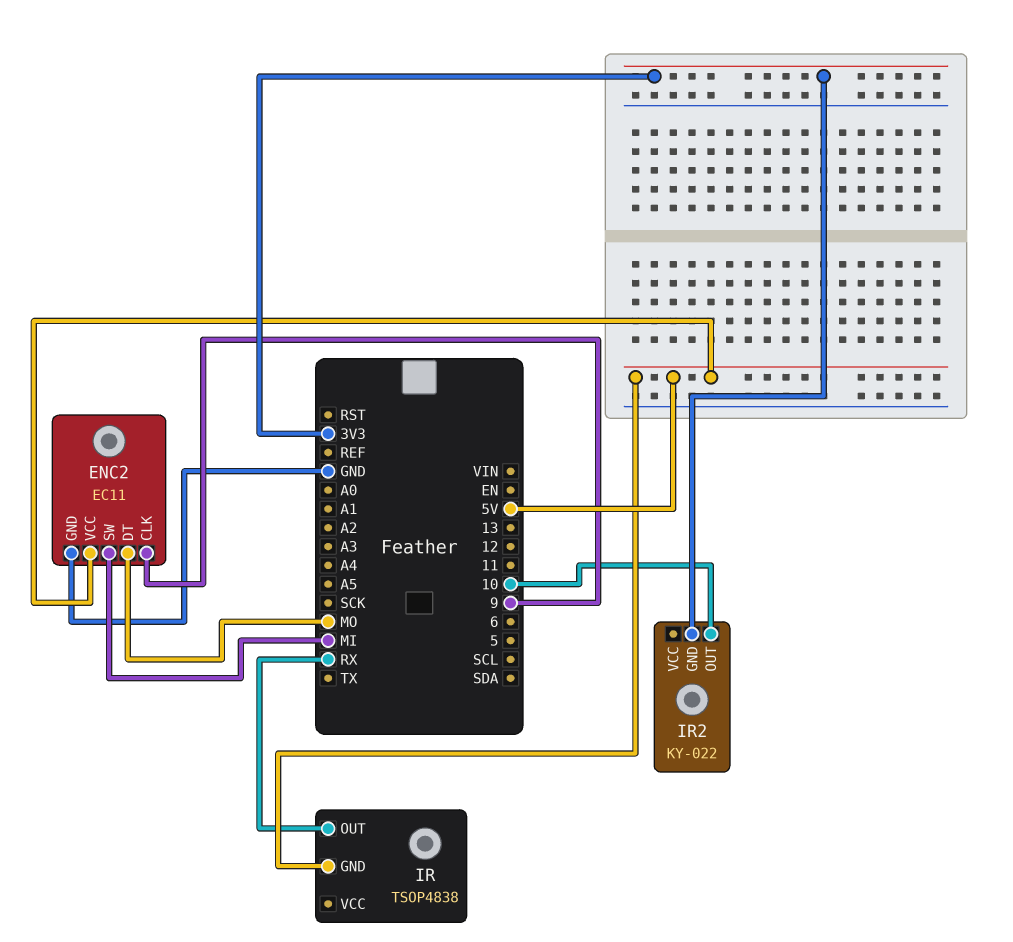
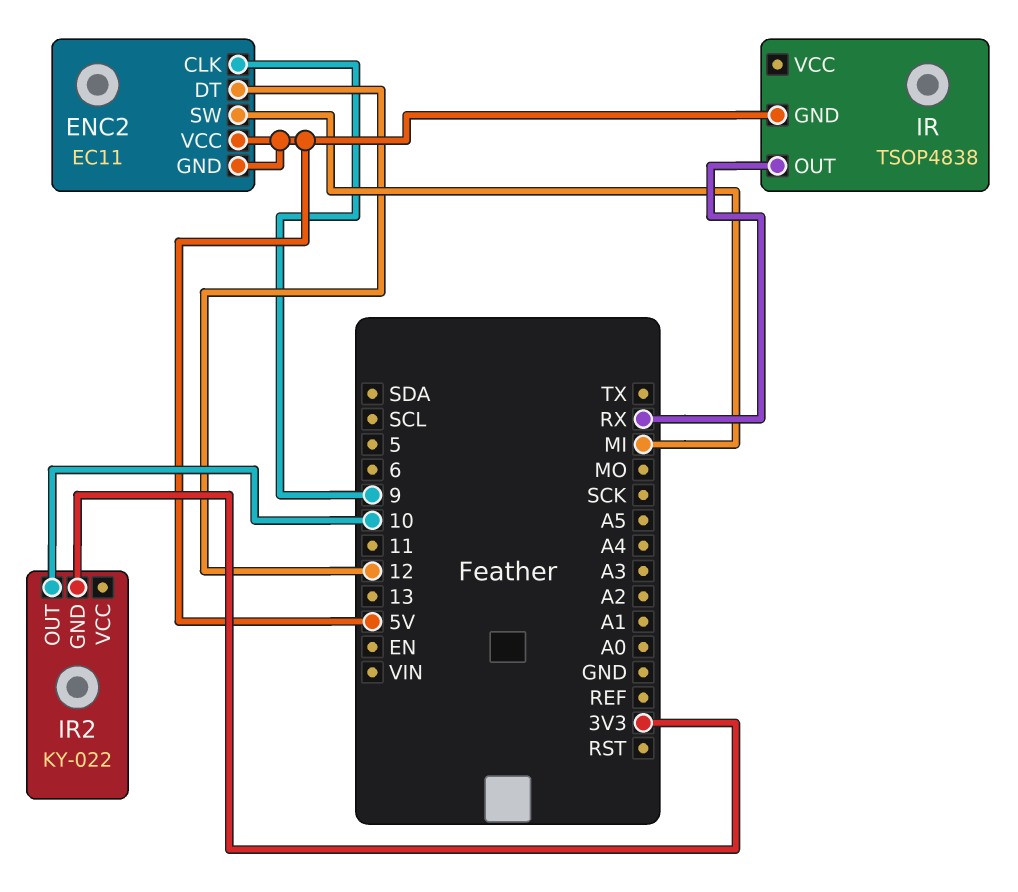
ENC2 pin DT: MO -> 12
ENC2 pin GND: GND -> 5V

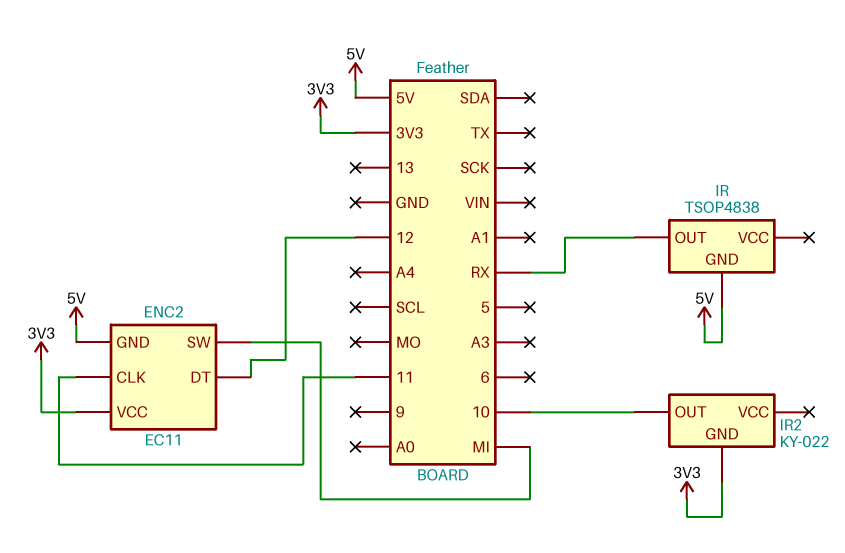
ENC2 pin CLK: 9 -> 11
ENC2 pin VCC: 5V -> 3V3

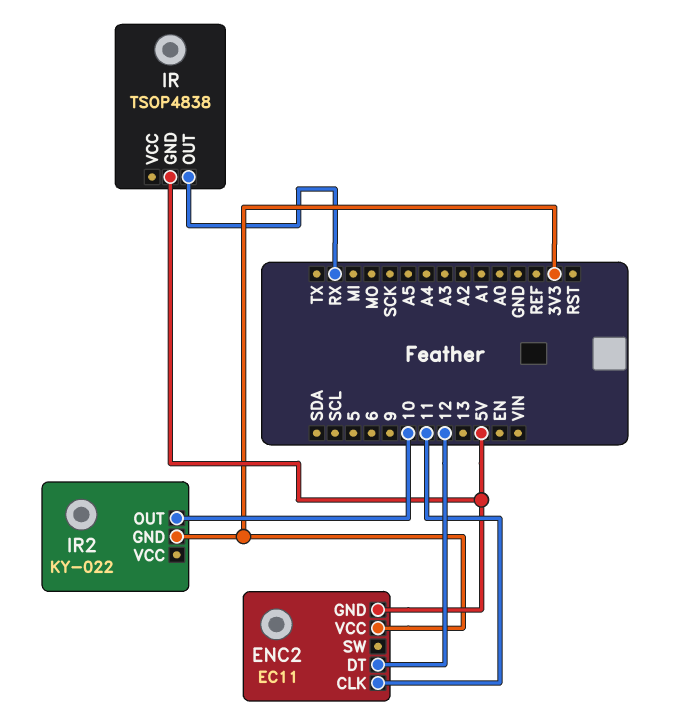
ENC2 pin SW: MI -> none

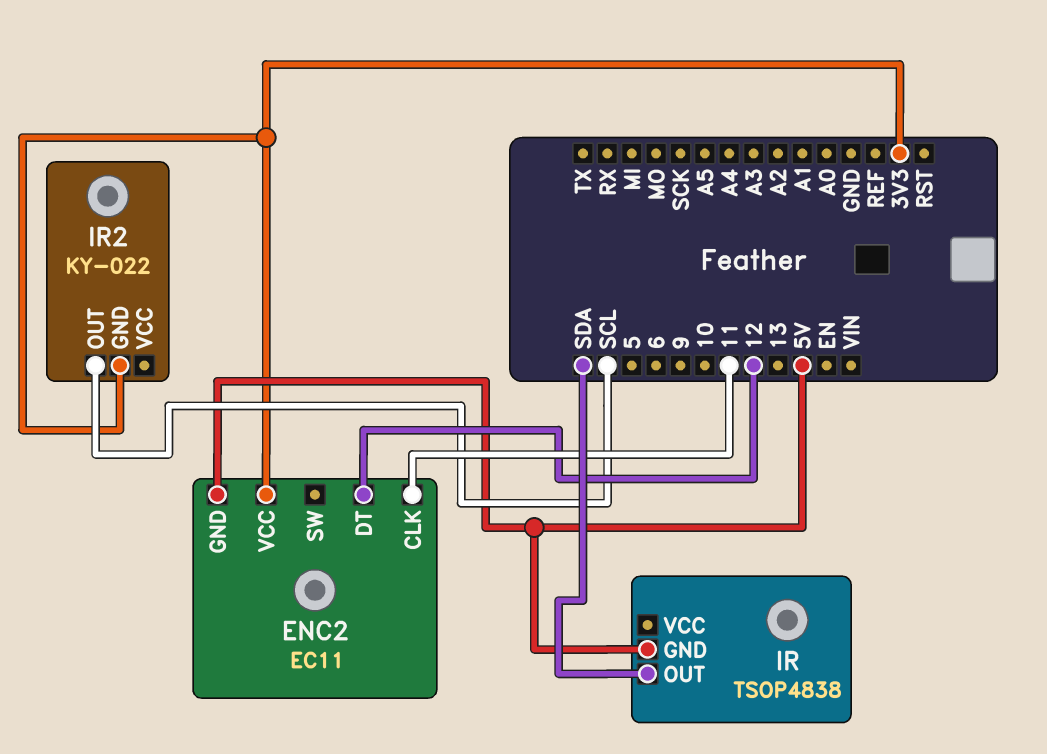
IR pin OUT: RX -> SDA
IR2 pin OUT: 10 -> SCL

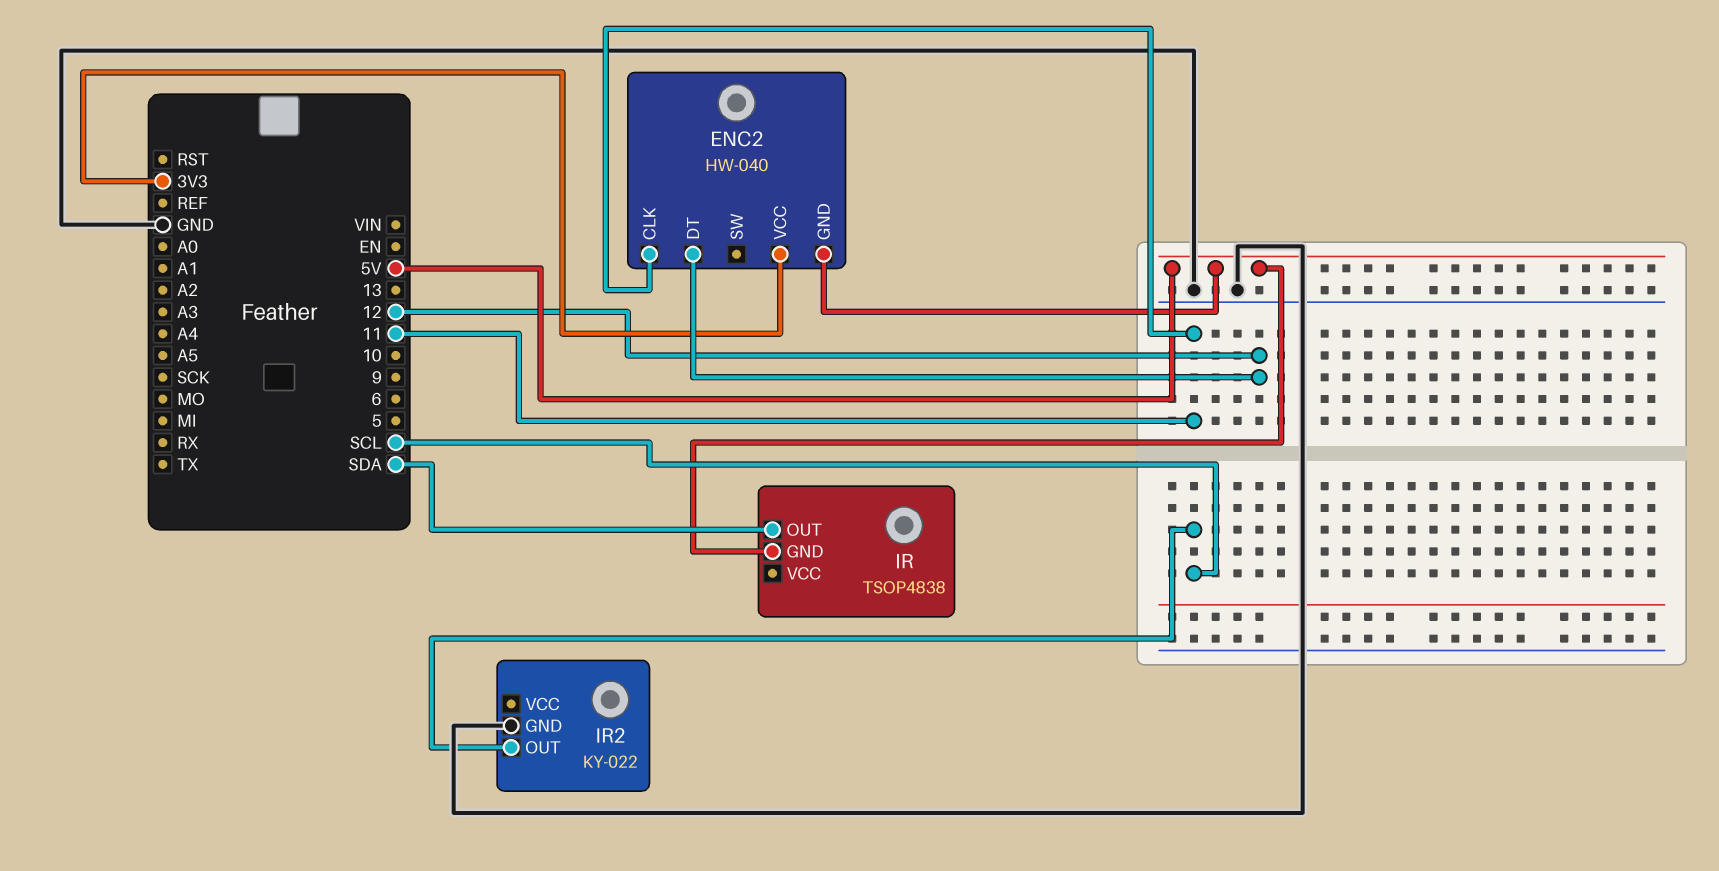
ENC2: EC11 -> HW-040
IR2 pin GND: 3V3 -> GND

